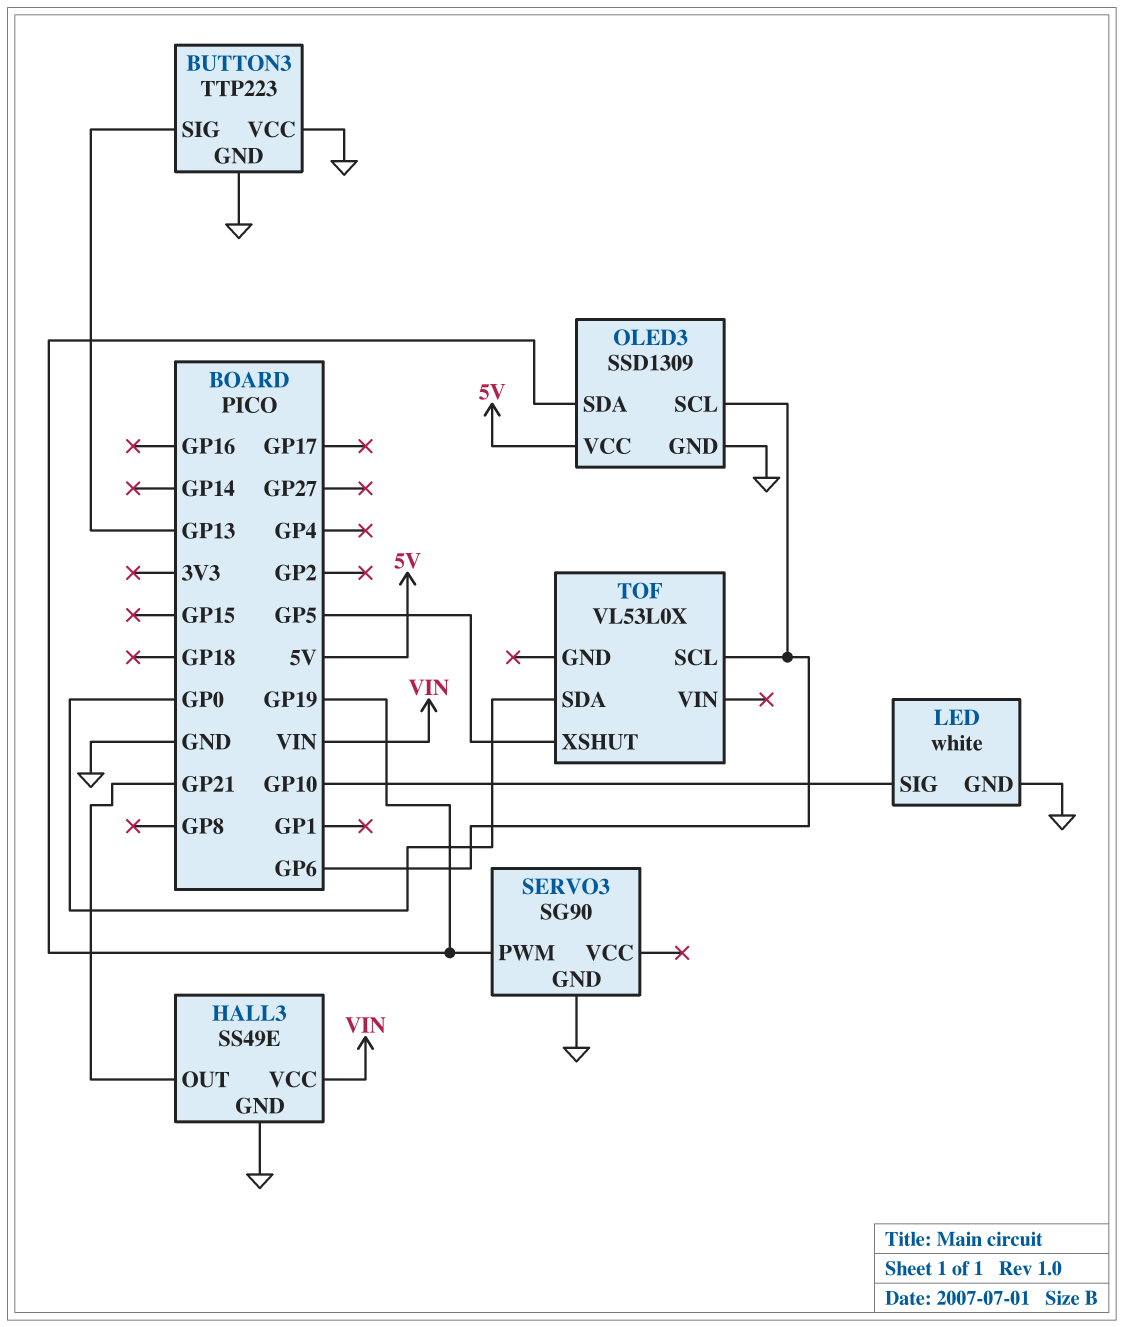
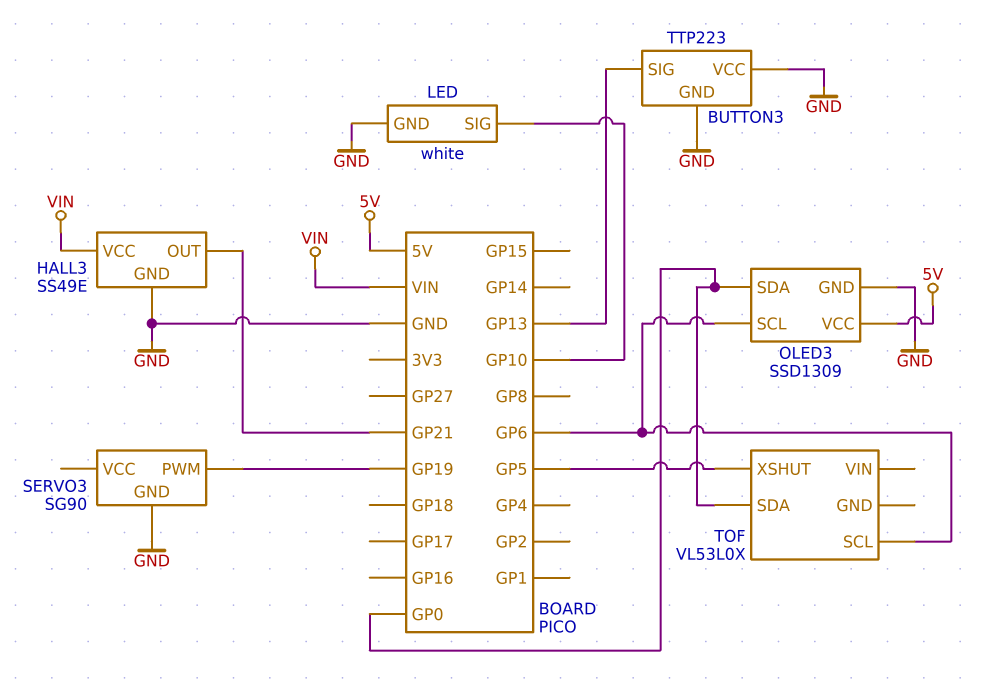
OLED3 pin SDA: GP19 -> GP0

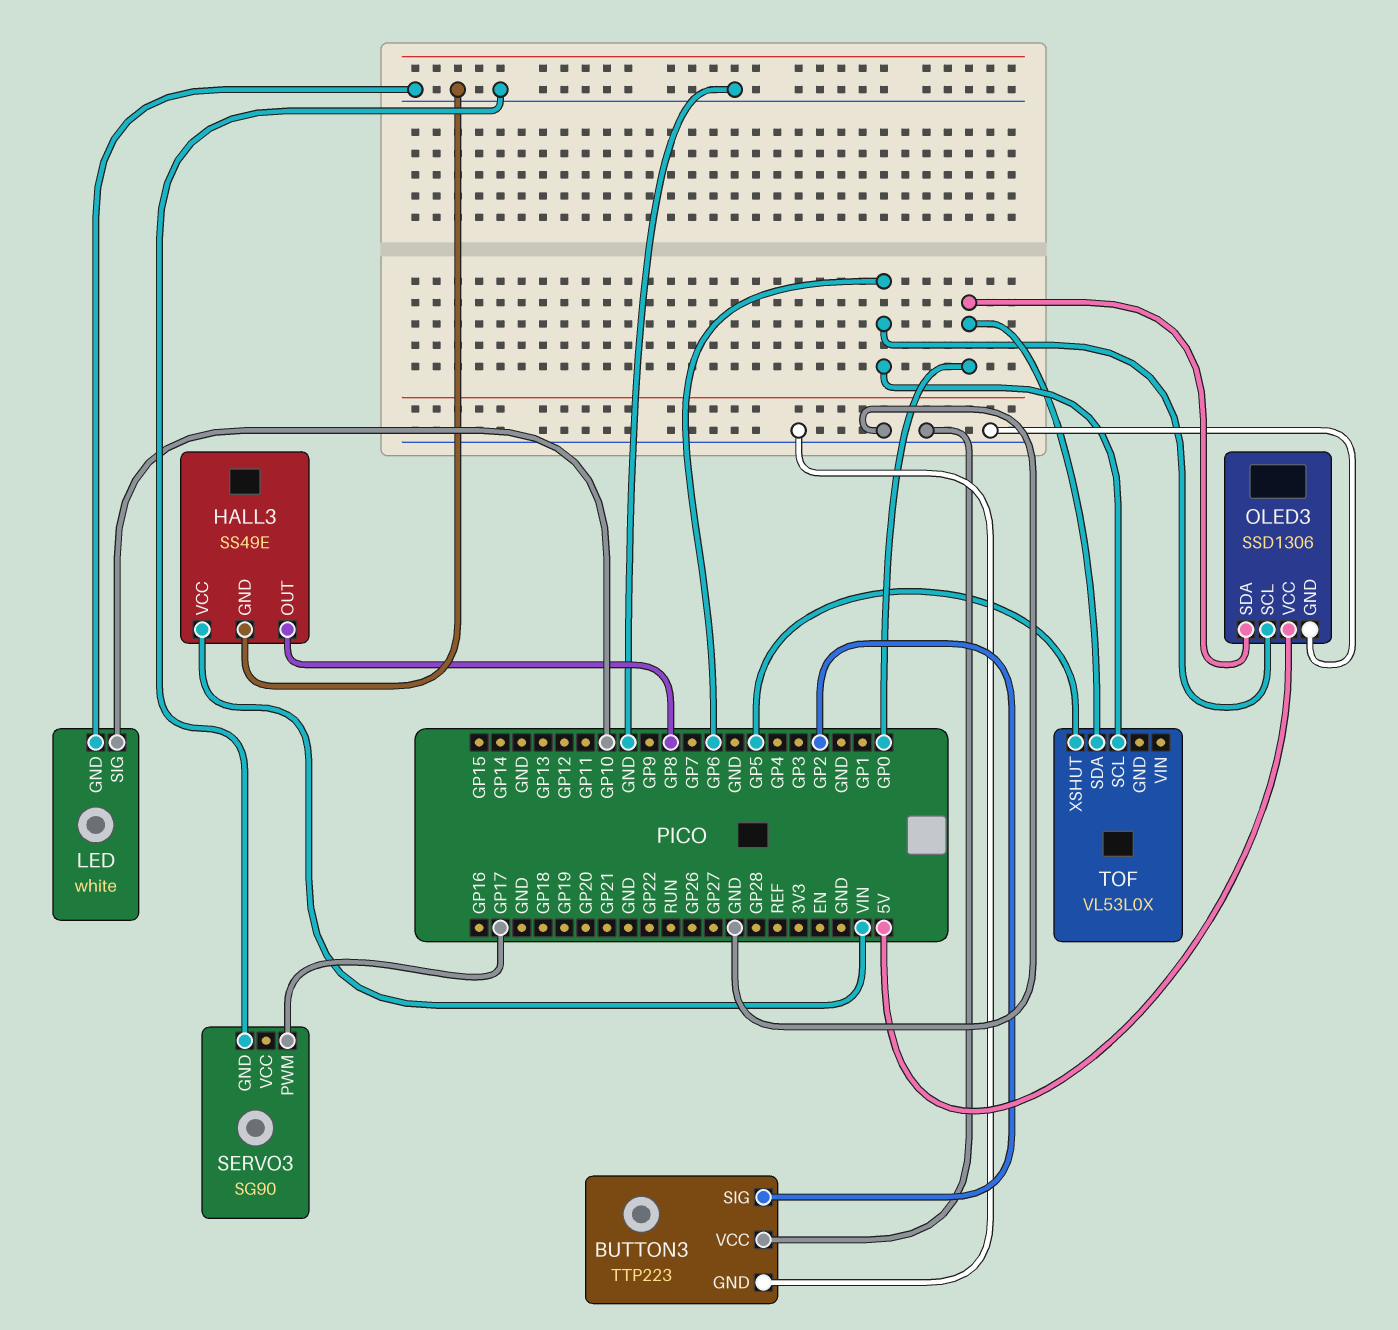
BUTTON3 pin SIG: GP13 -> GP2
HALL3 pin OUT: GP21 -> GP8
OLED3: SSD1309 -> SSD1306
SERVO3 pin PWM: GP19 -> GP17

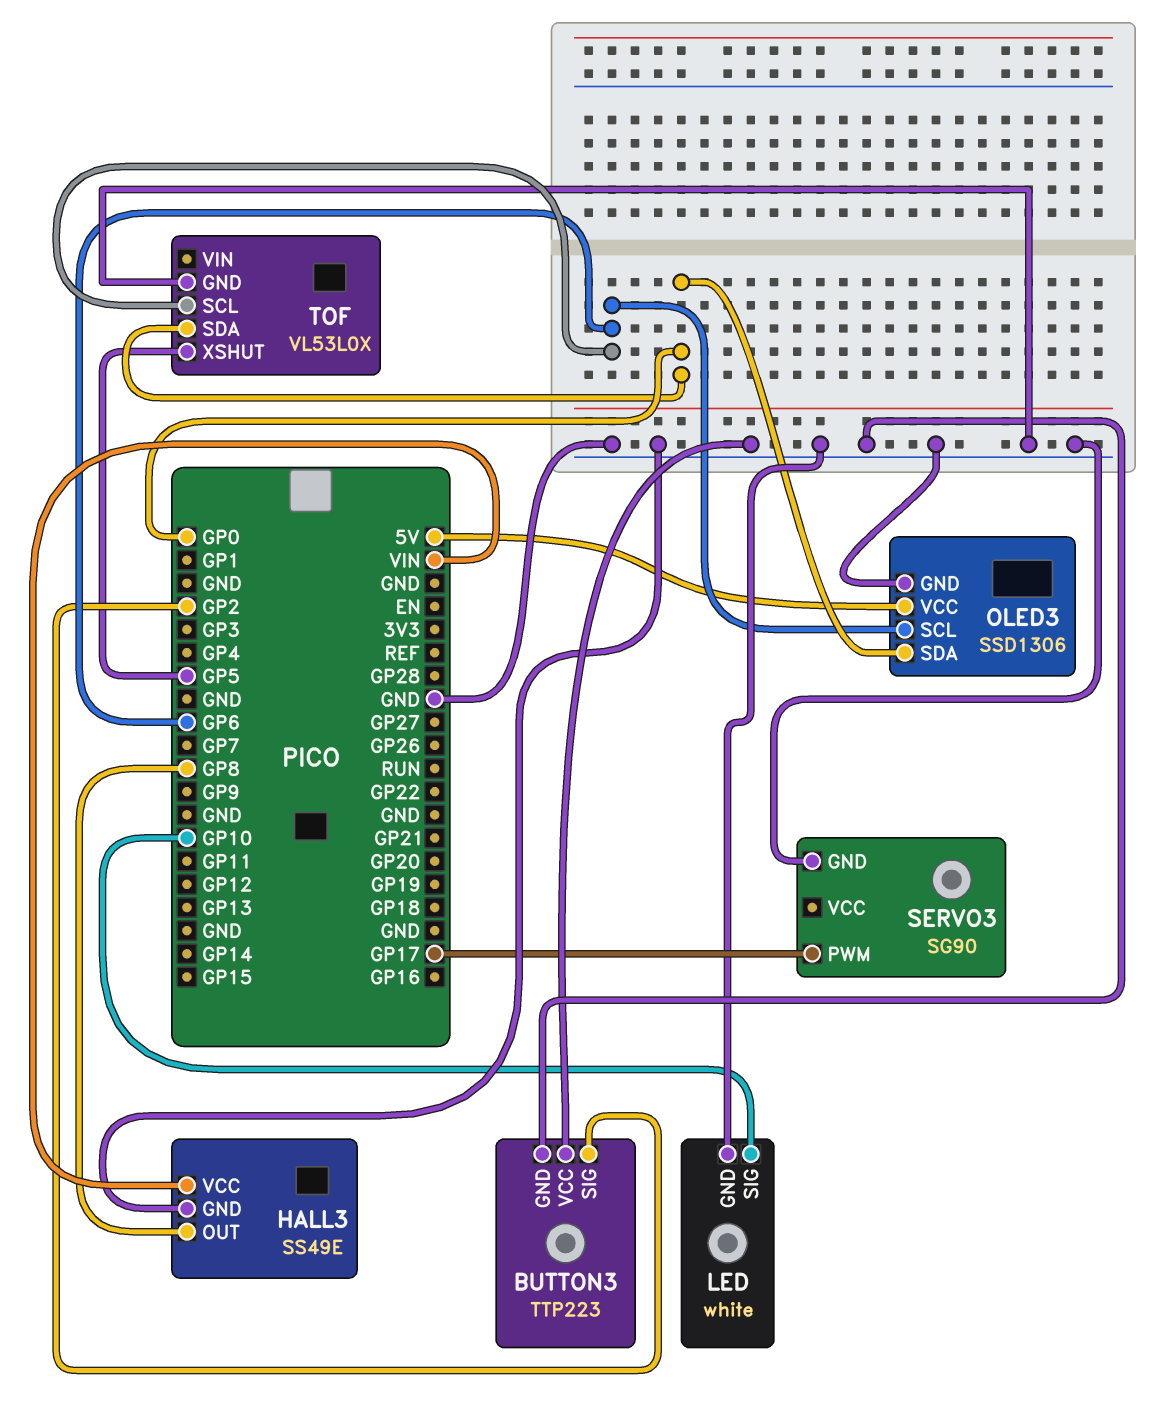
TOF pin GND: none -> GND

